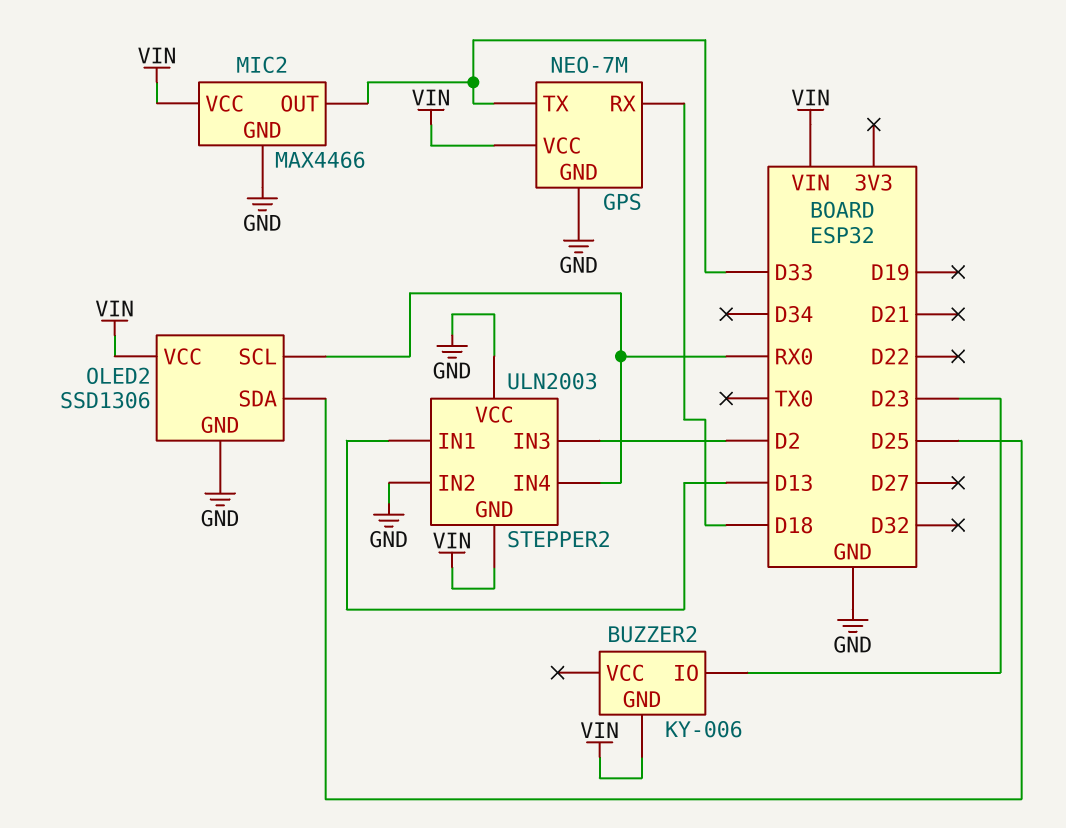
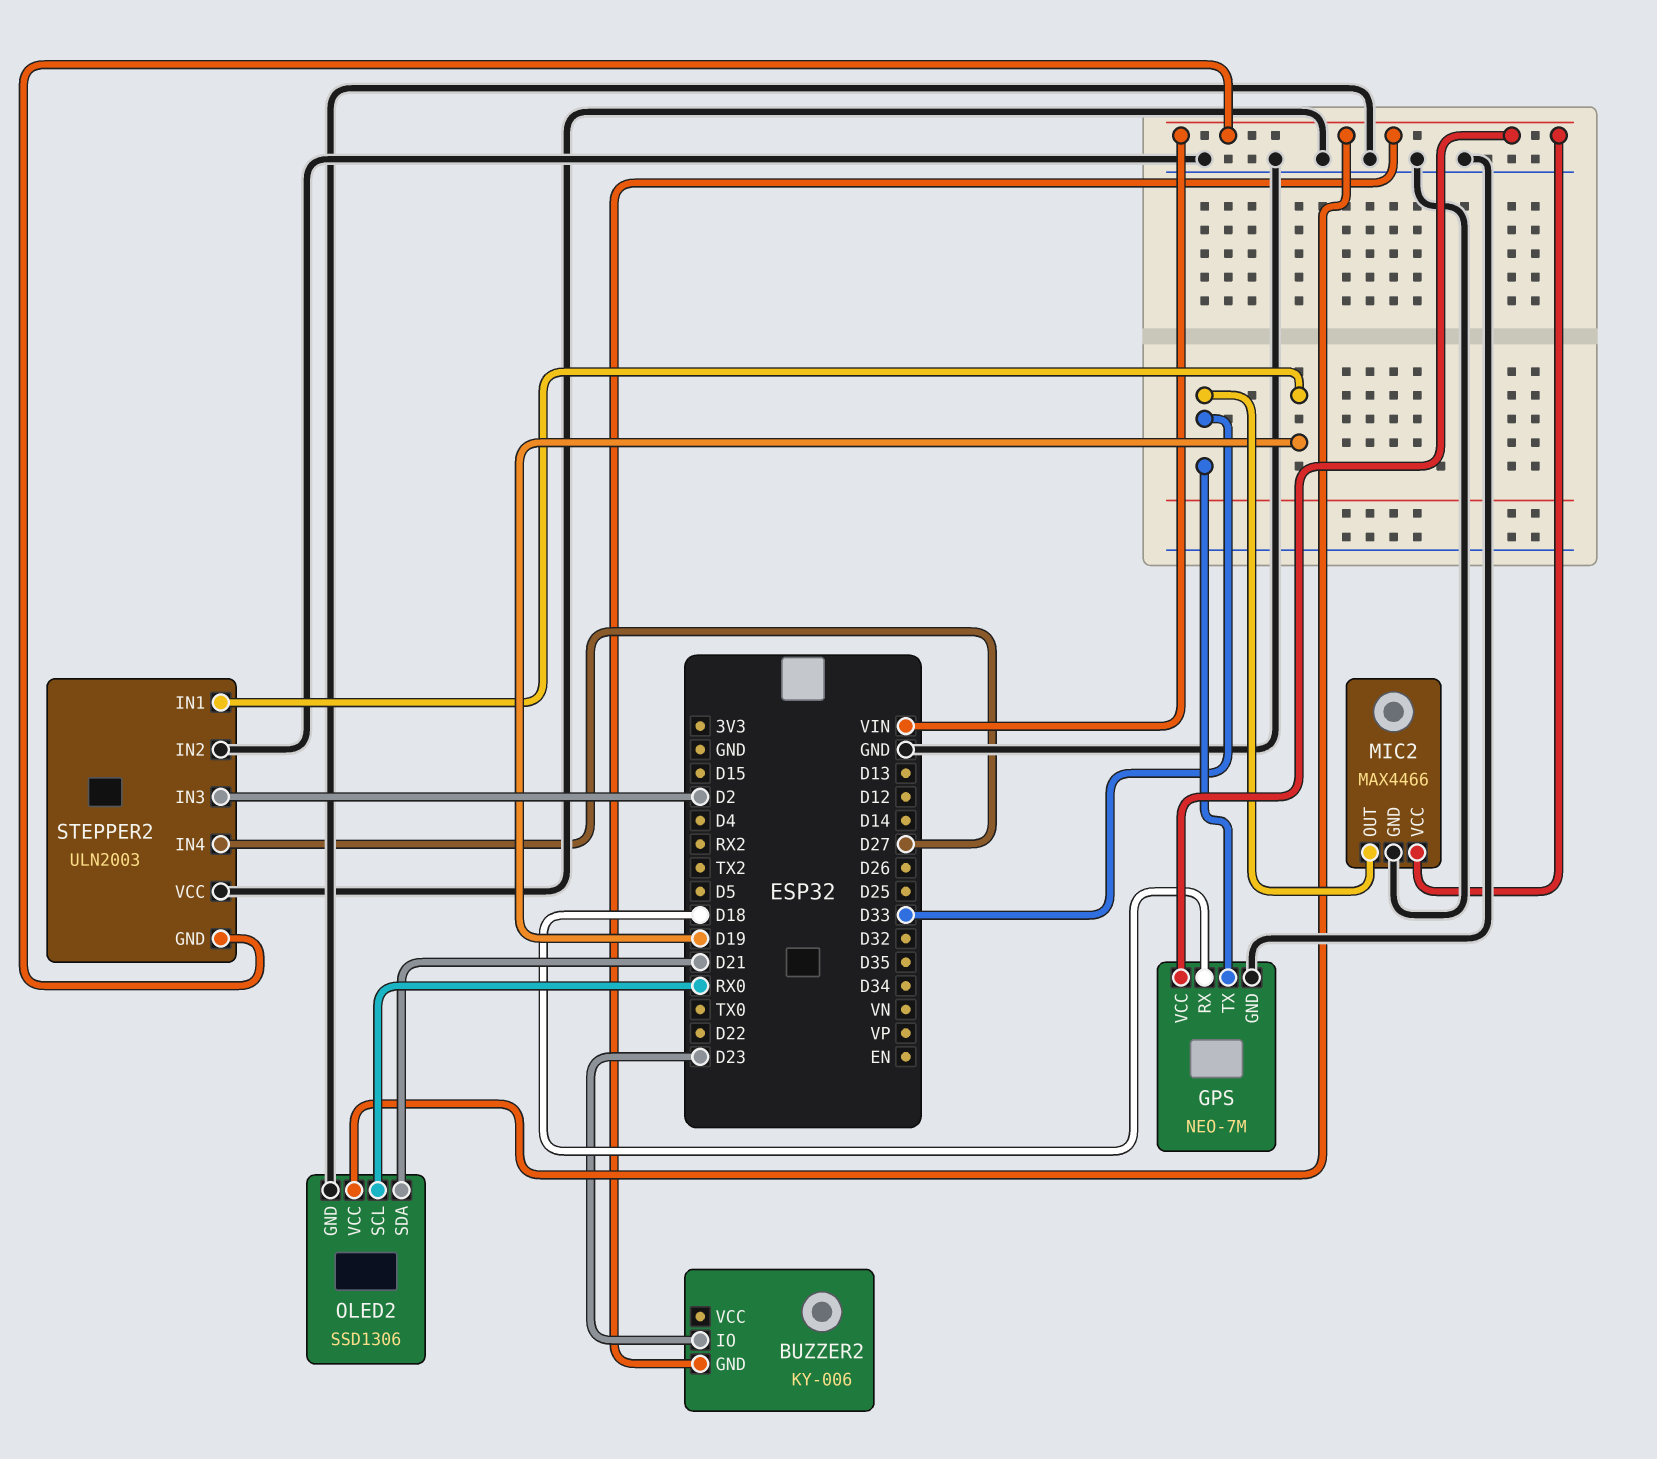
OLED2 pin SDA: D25 -> D21
STEPPER2 pin IN1: D13 -> D19
STEPPER2 pin IN4: RX0 -> D27

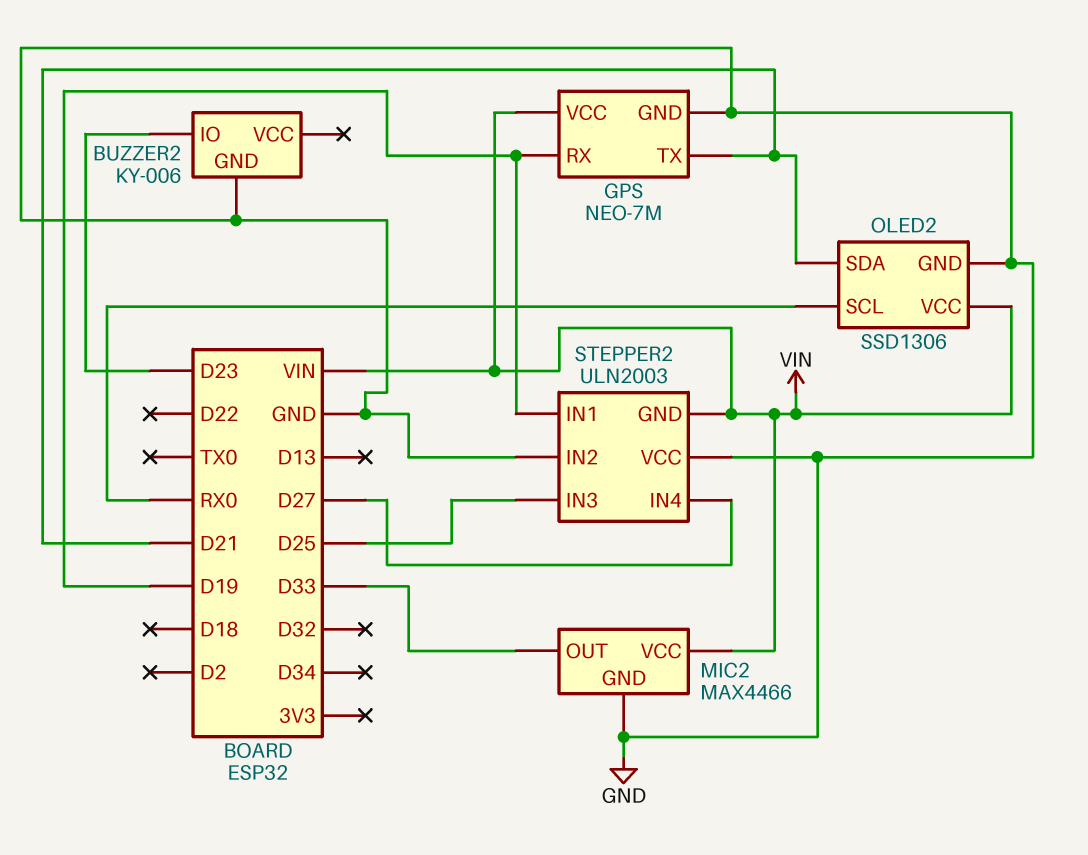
BUZZER2 pin GND: VIN -> GND
GPS pin RX: D18 -> D19
GPS pin TX: D33 -> D21
STEPPER2 pin IN3: D2 -> D25

